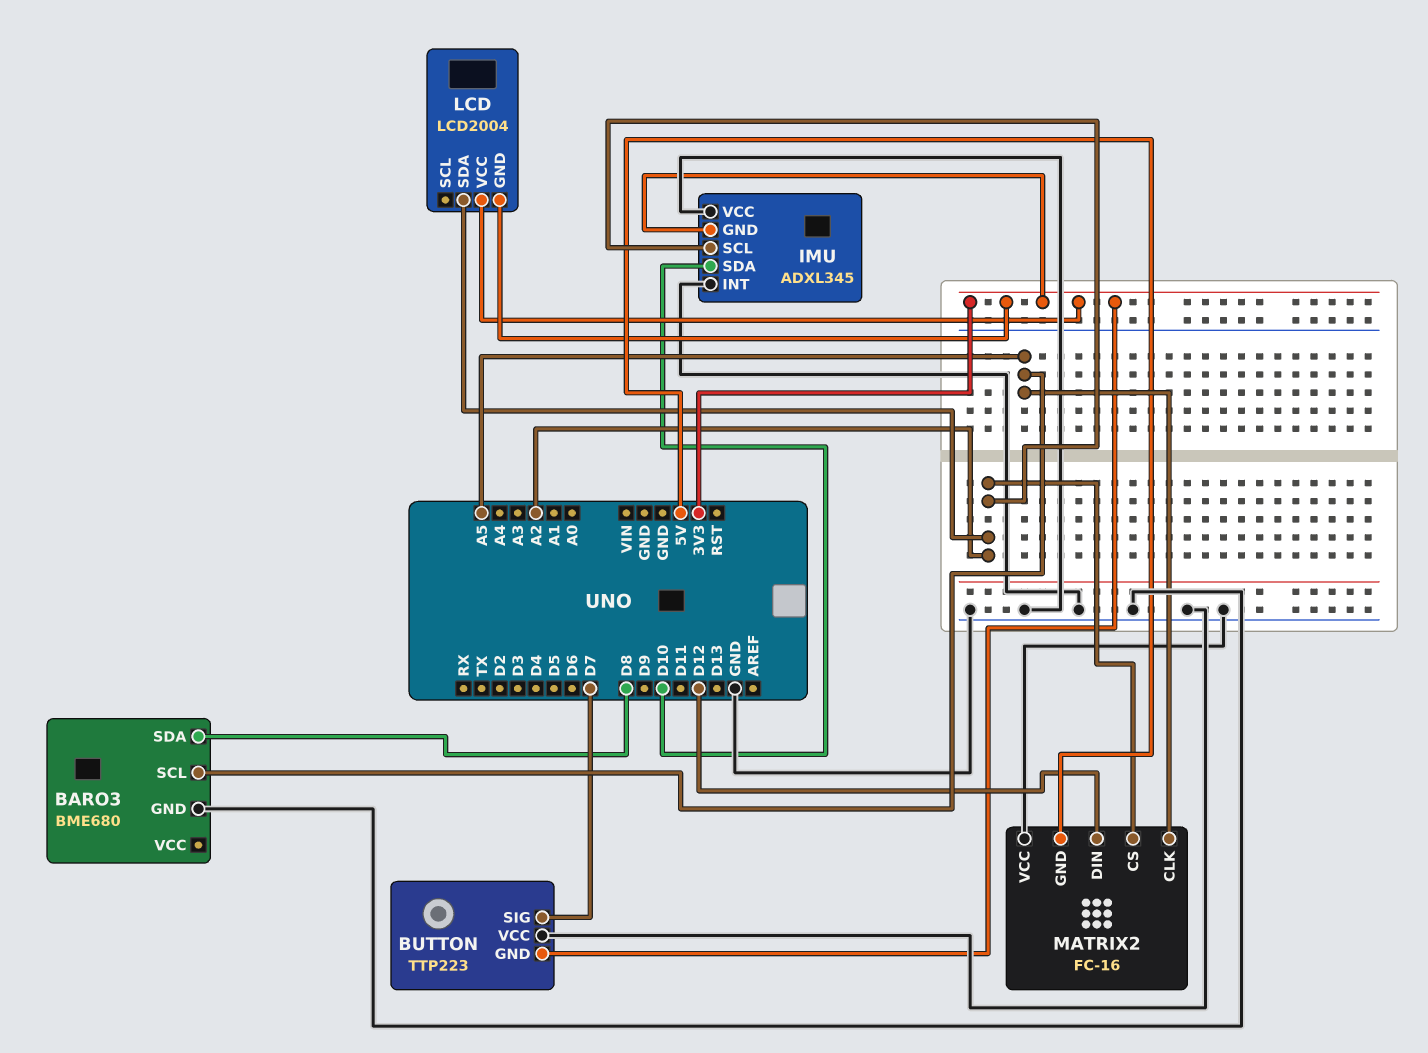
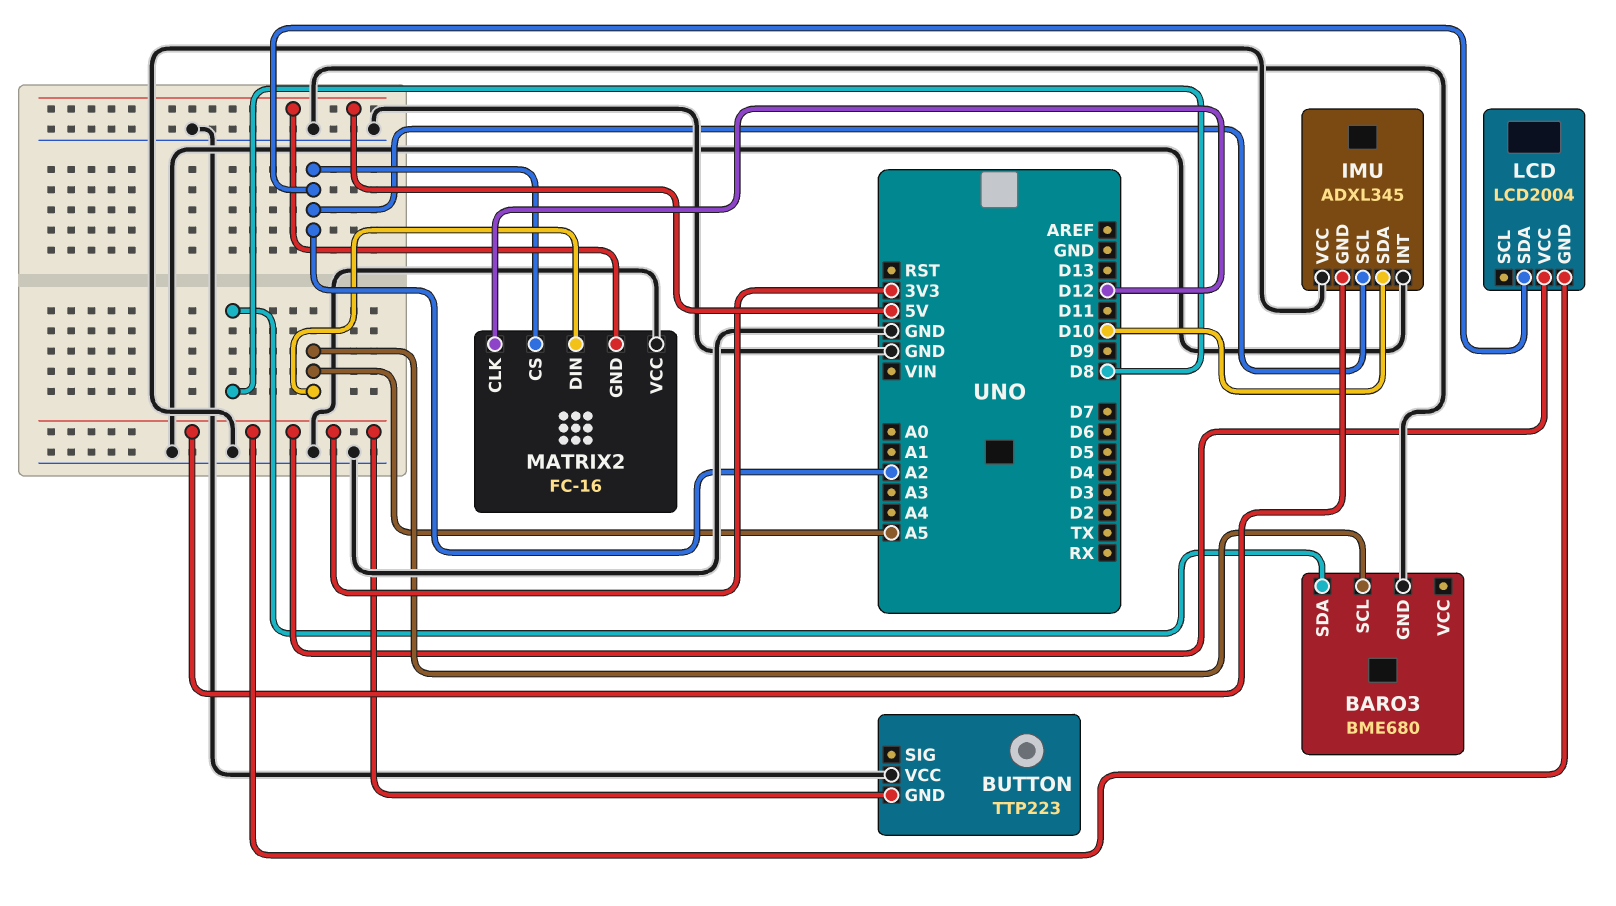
BUTTON pin SIG: D7 -> none
MATRIX2 pin CLK: A5 -> D12
MATRIX2 pin DIN: D12 -> A5

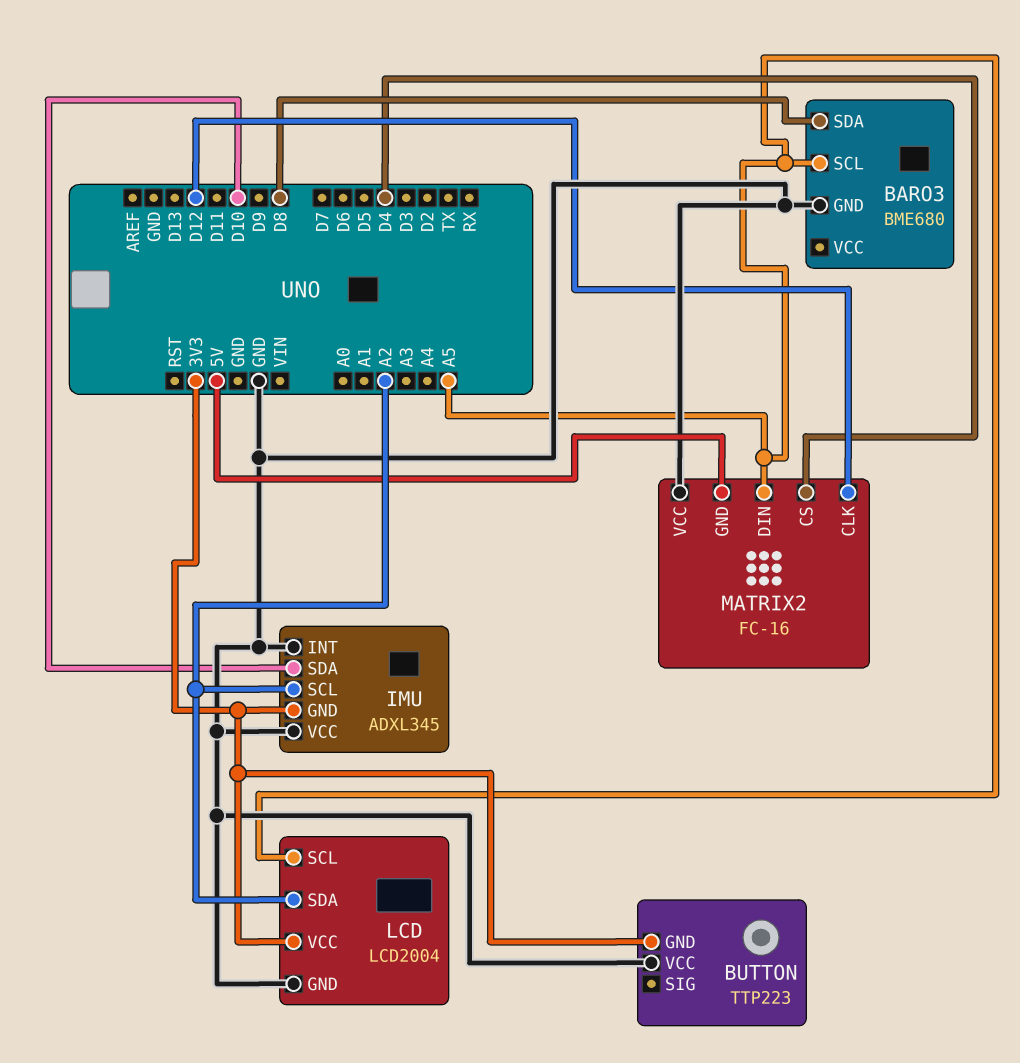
LCD pin GND: 3V3 -> GND
LCD pin SCL: none -> A5
MATRIX2 pin CS: A2 -> D4

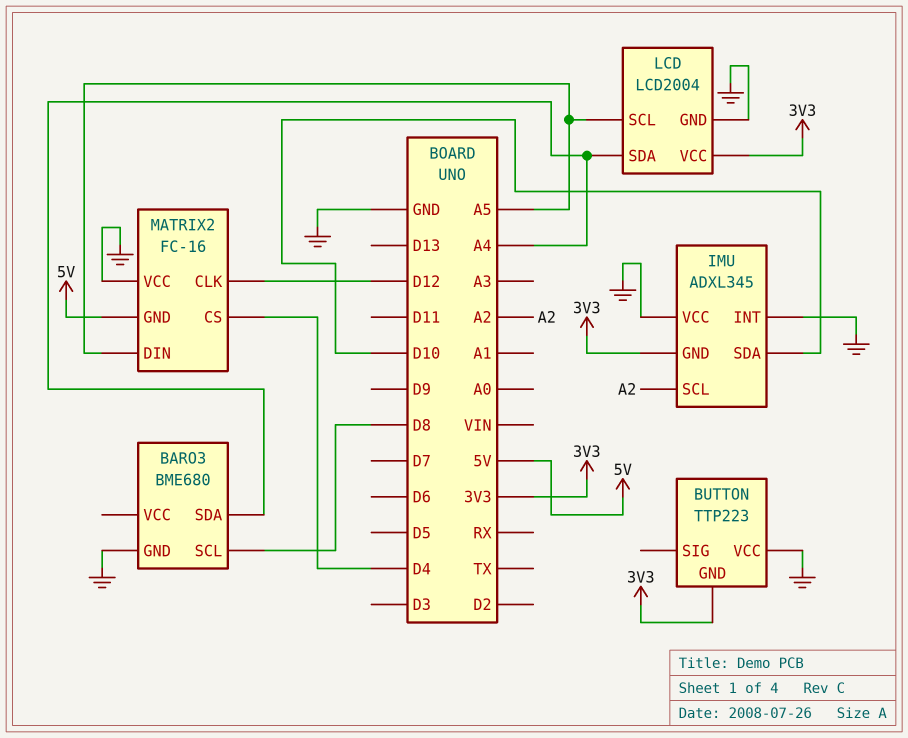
BARO3 pin SCL: A5 -> D8
BARO3 pin SDA: D8 -> A4
LCD pin SDA: A2 -> A4

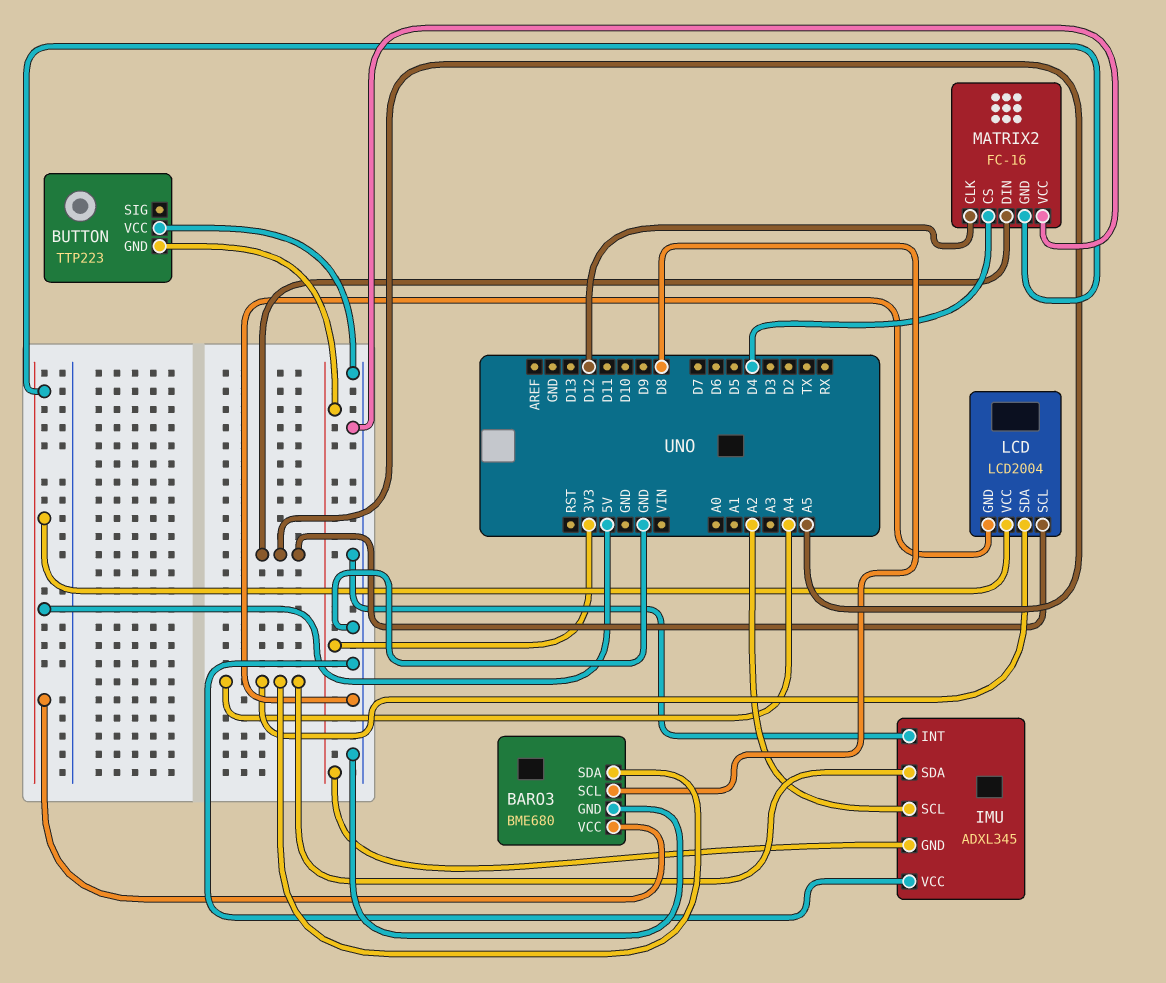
BARO3 pin VCC: none -> 5V
IMU pin SDA: D10 -> A4
LCD pin VCC: 3V3 -> 5V

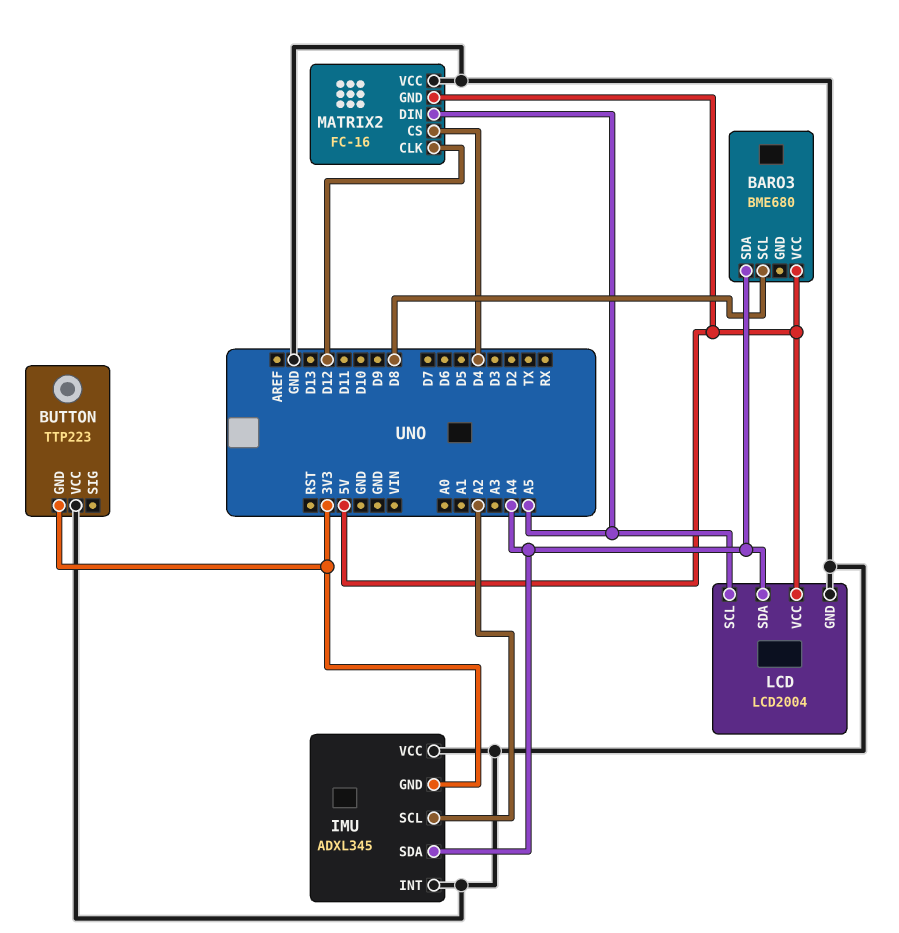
BARO3 pin GND: GND -> none

